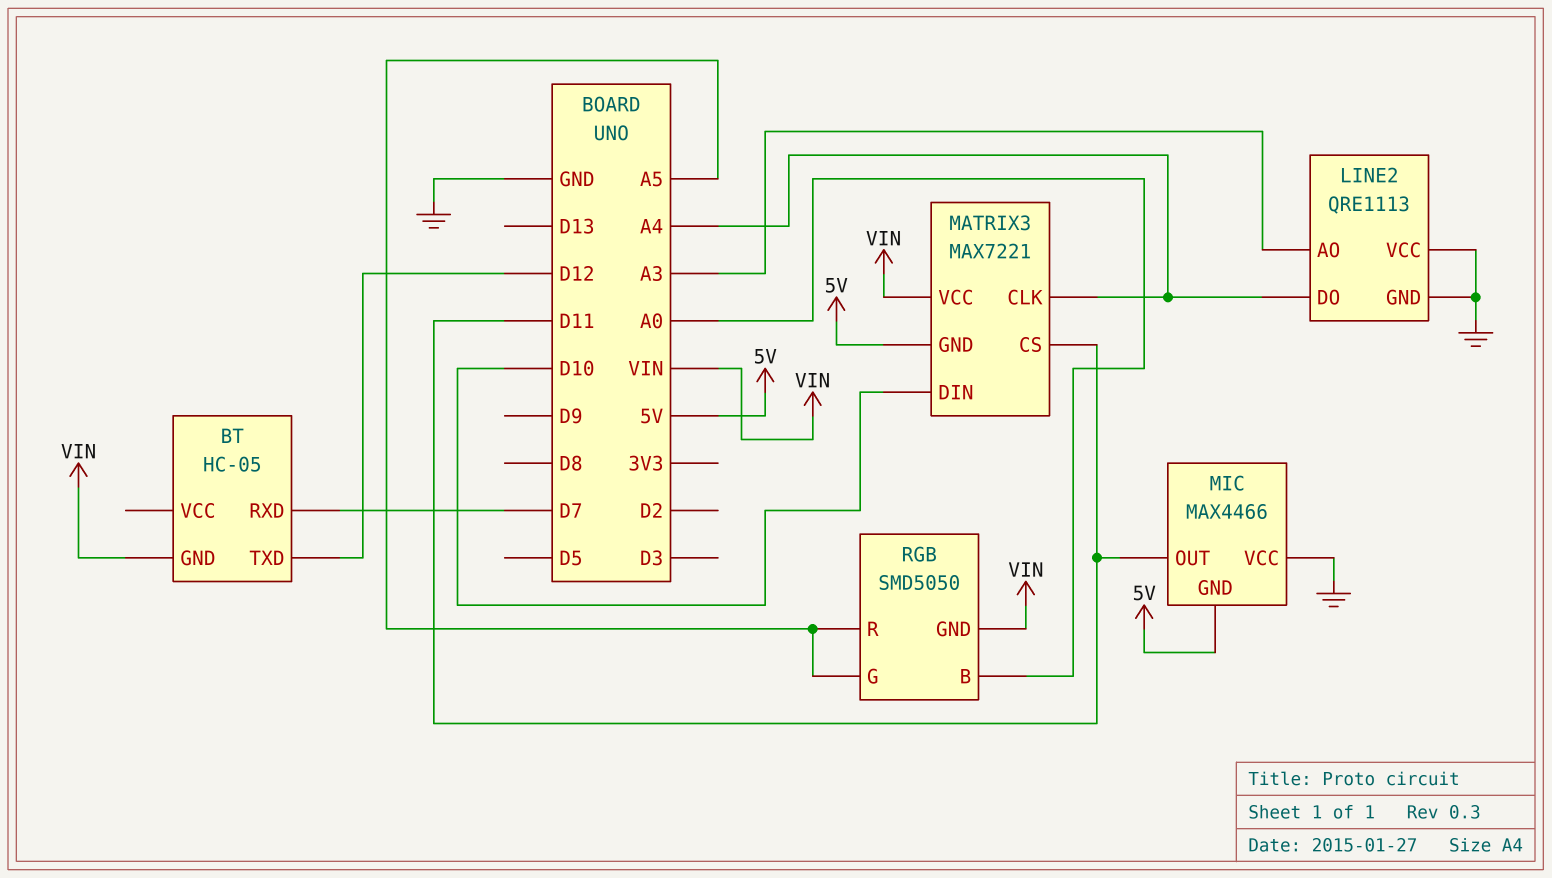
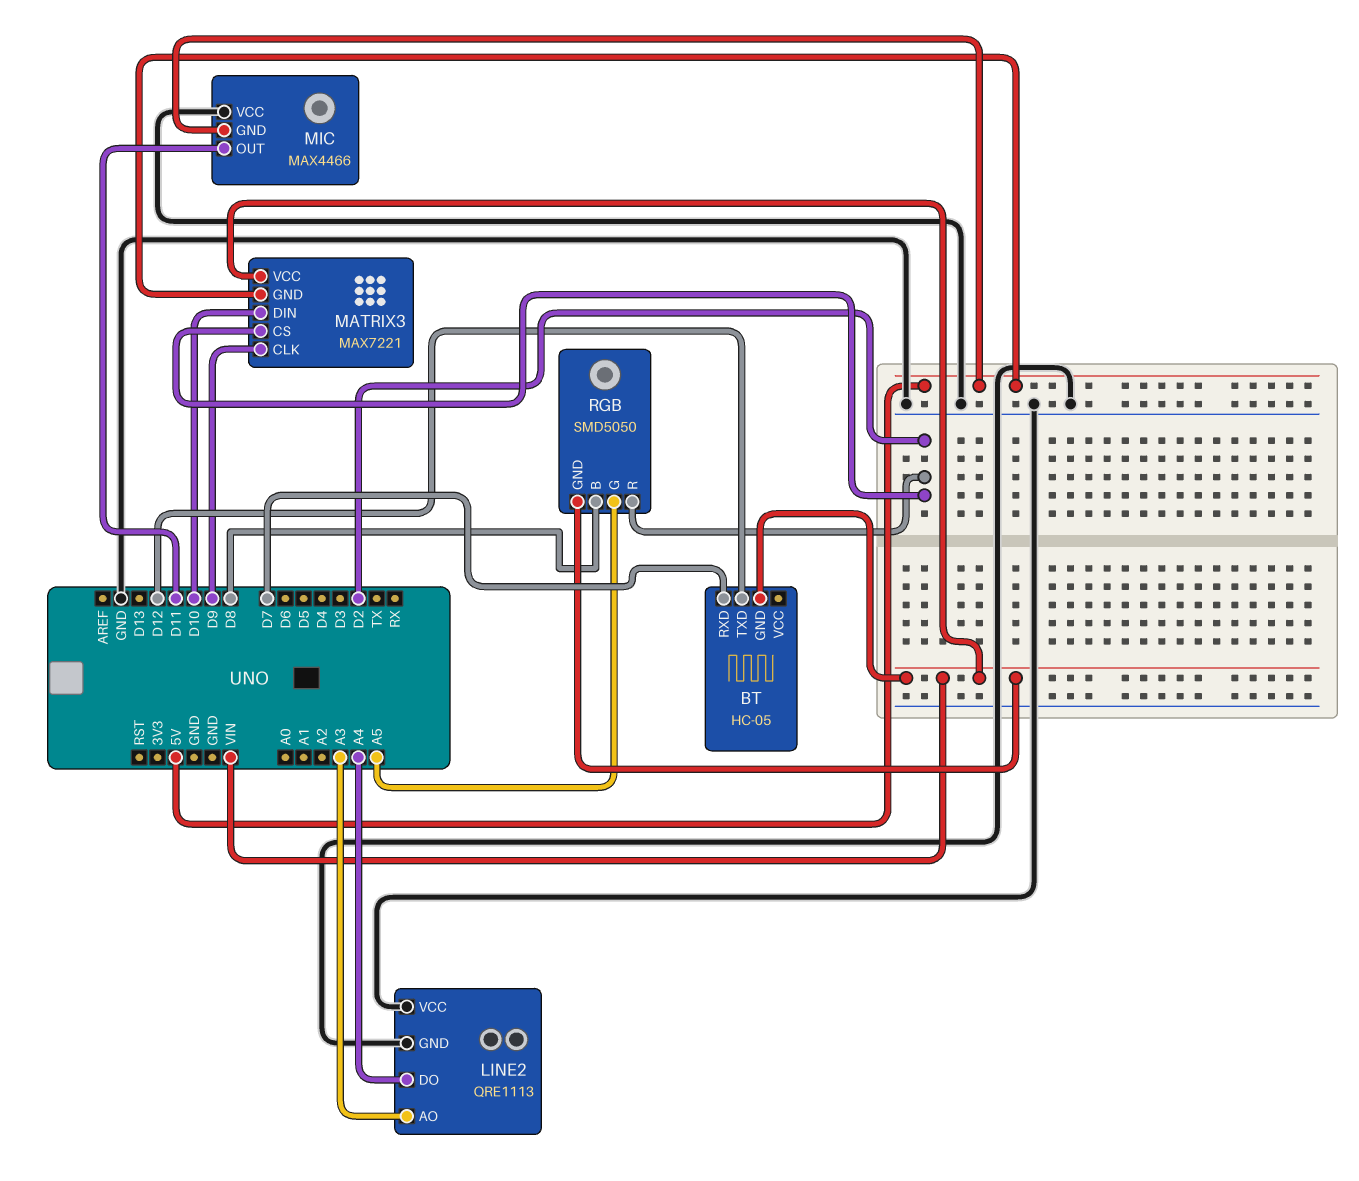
MATRIX3 pin CLK: A4 -> D9
MATRIX3 pin CS: D11 -> D2
RGB pin B: A0 -> D8
RGB pin R: A5 -> D2

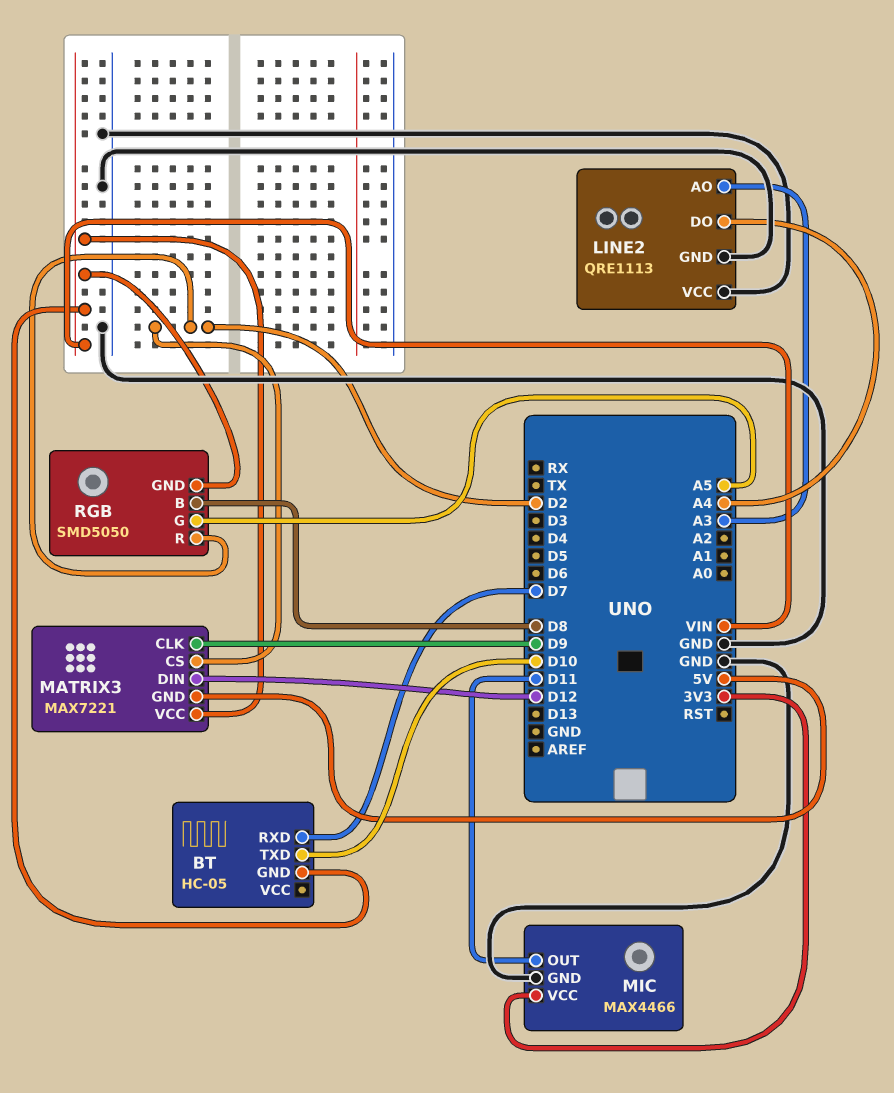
BT pin TXD: D12 -> D10
MATRIX3 pin DIN: D10 -> D12
MIC pin GND: 5V -> GND
MIC pin VCC: GND -> 3V3

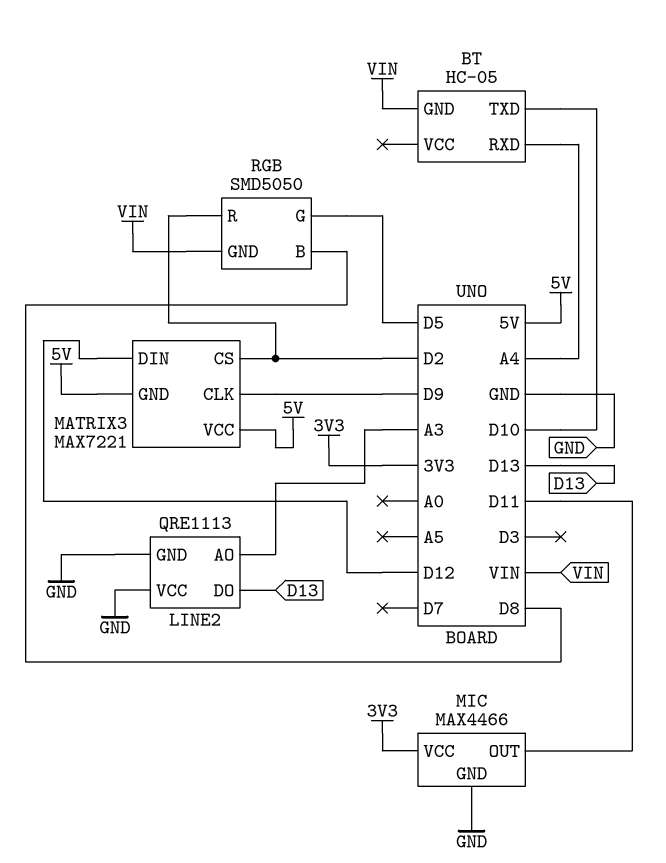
BT pin RXD: D7 -> A4
LINE2 pin DO: A4 -> D13
MATRIX3 pin VCC: VIN -> 5V
RGB pin G: A5 -> D5

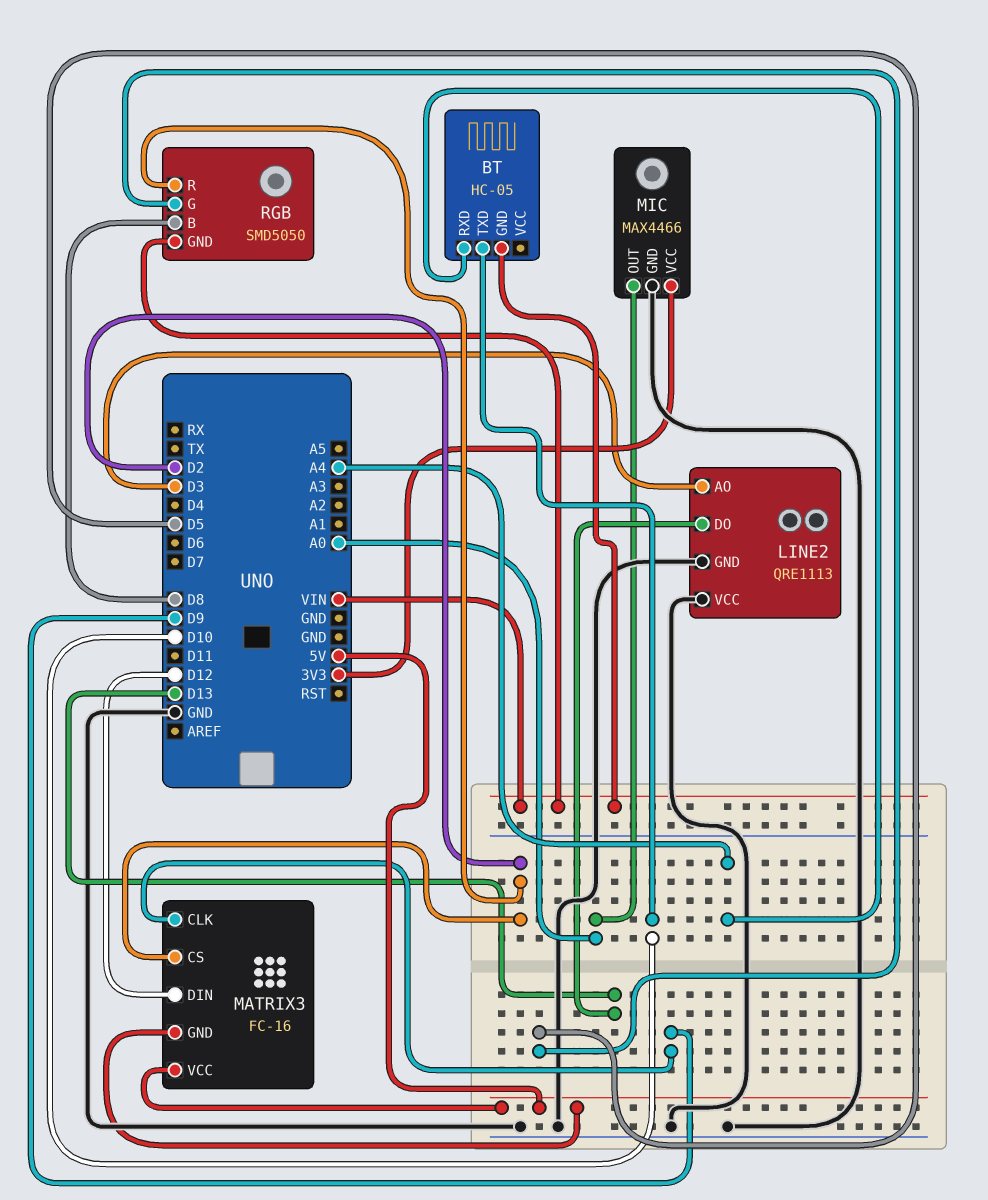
LINE2 pin AO: A3 -> D3
MATRIX3: MAX7221 -> FC-16
MIC pin OUT: D11 -> A0

